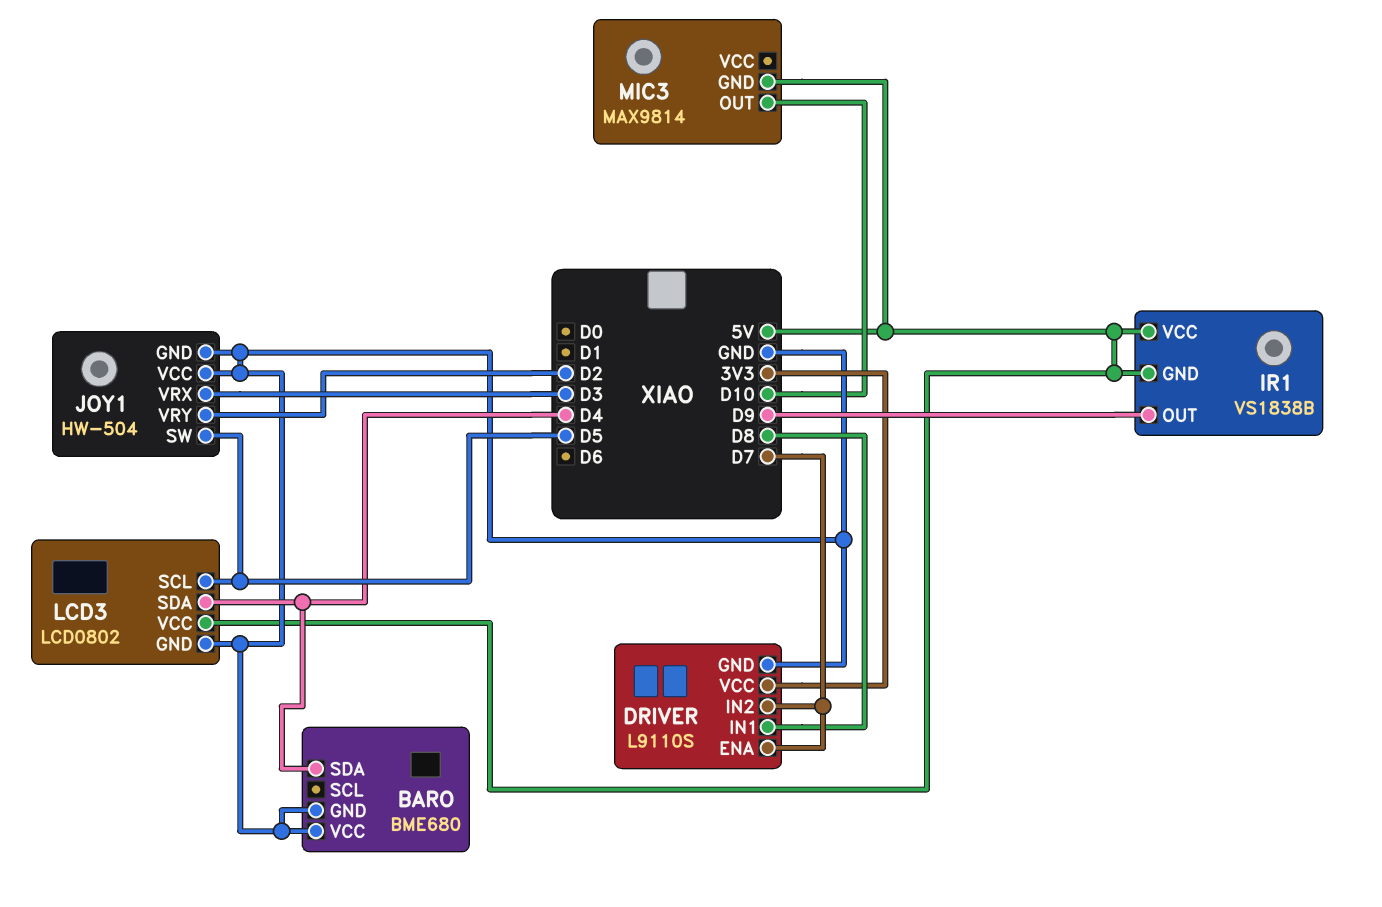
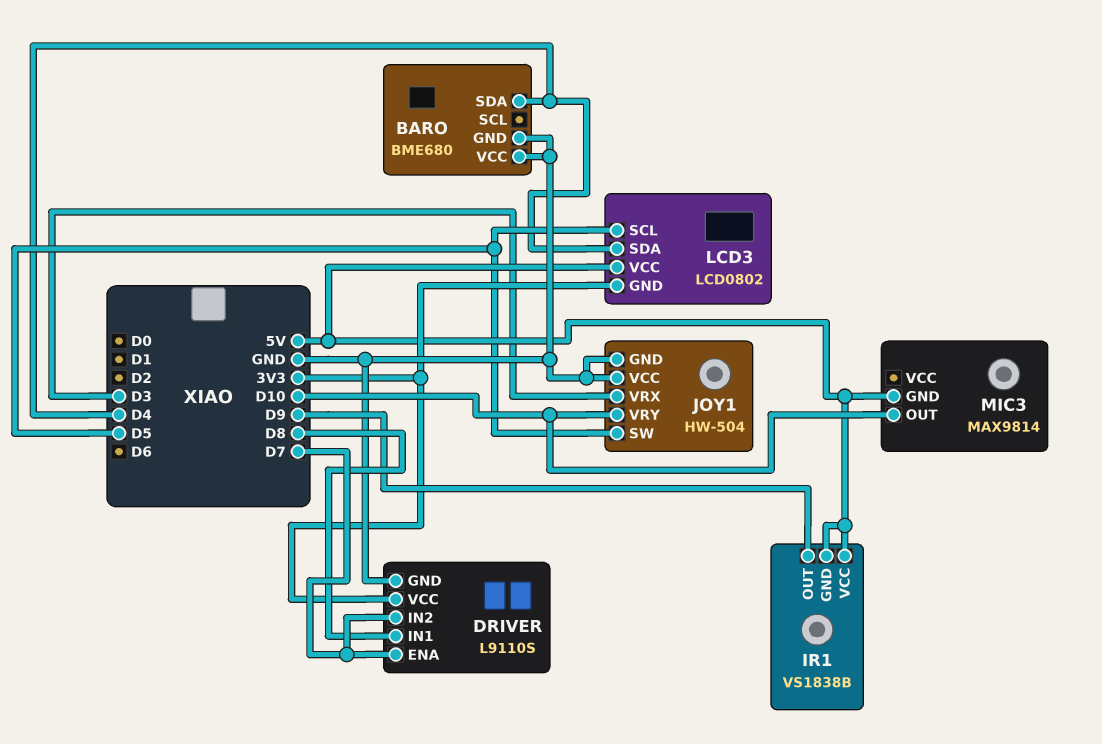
JOY1 pin VRY: D2 -> D10
LCD3 pin GND: GND -> 3V3

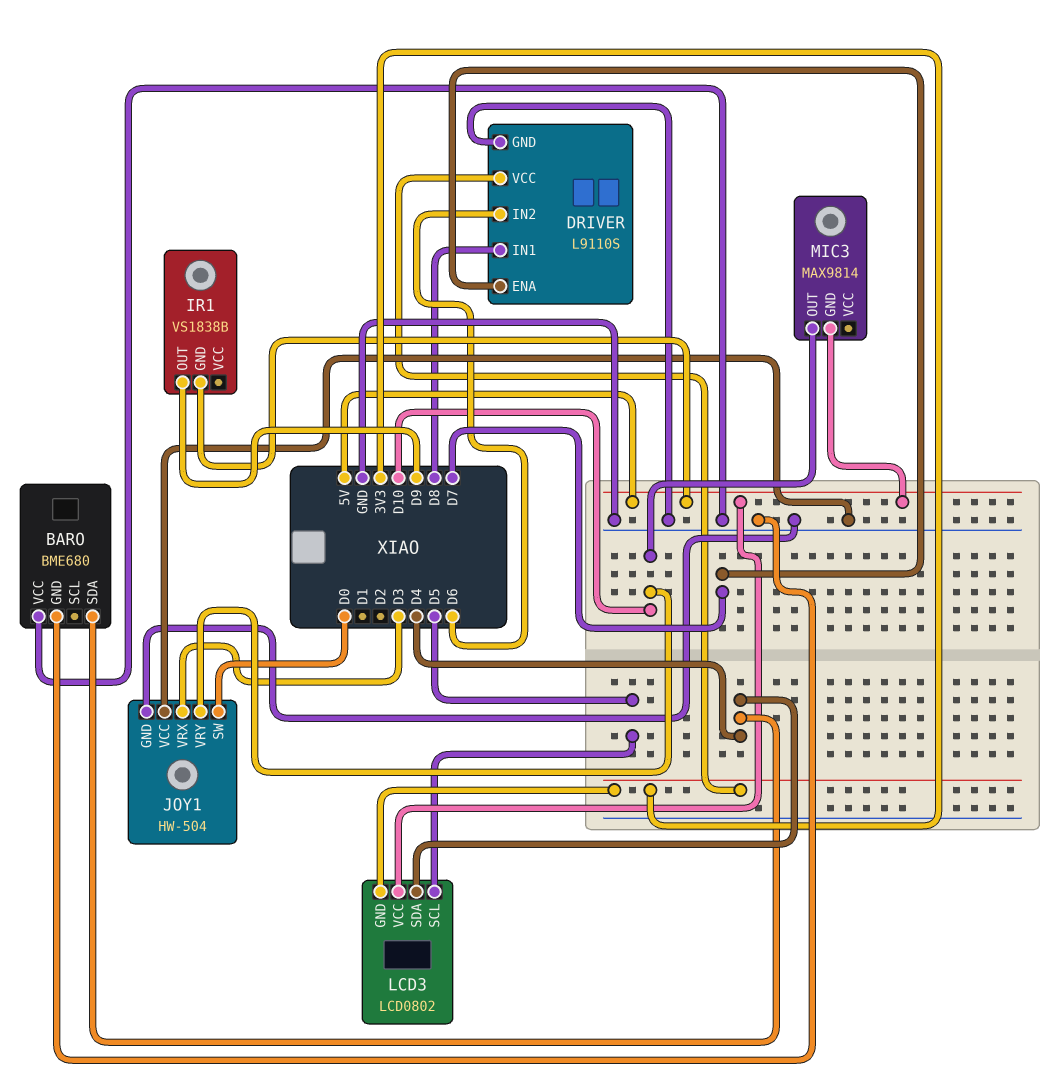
DRIVER pin IN2: D7 -> D6
IR1 pin VCC: 5V -> none
JOY1 pin SW: D5 -> D0

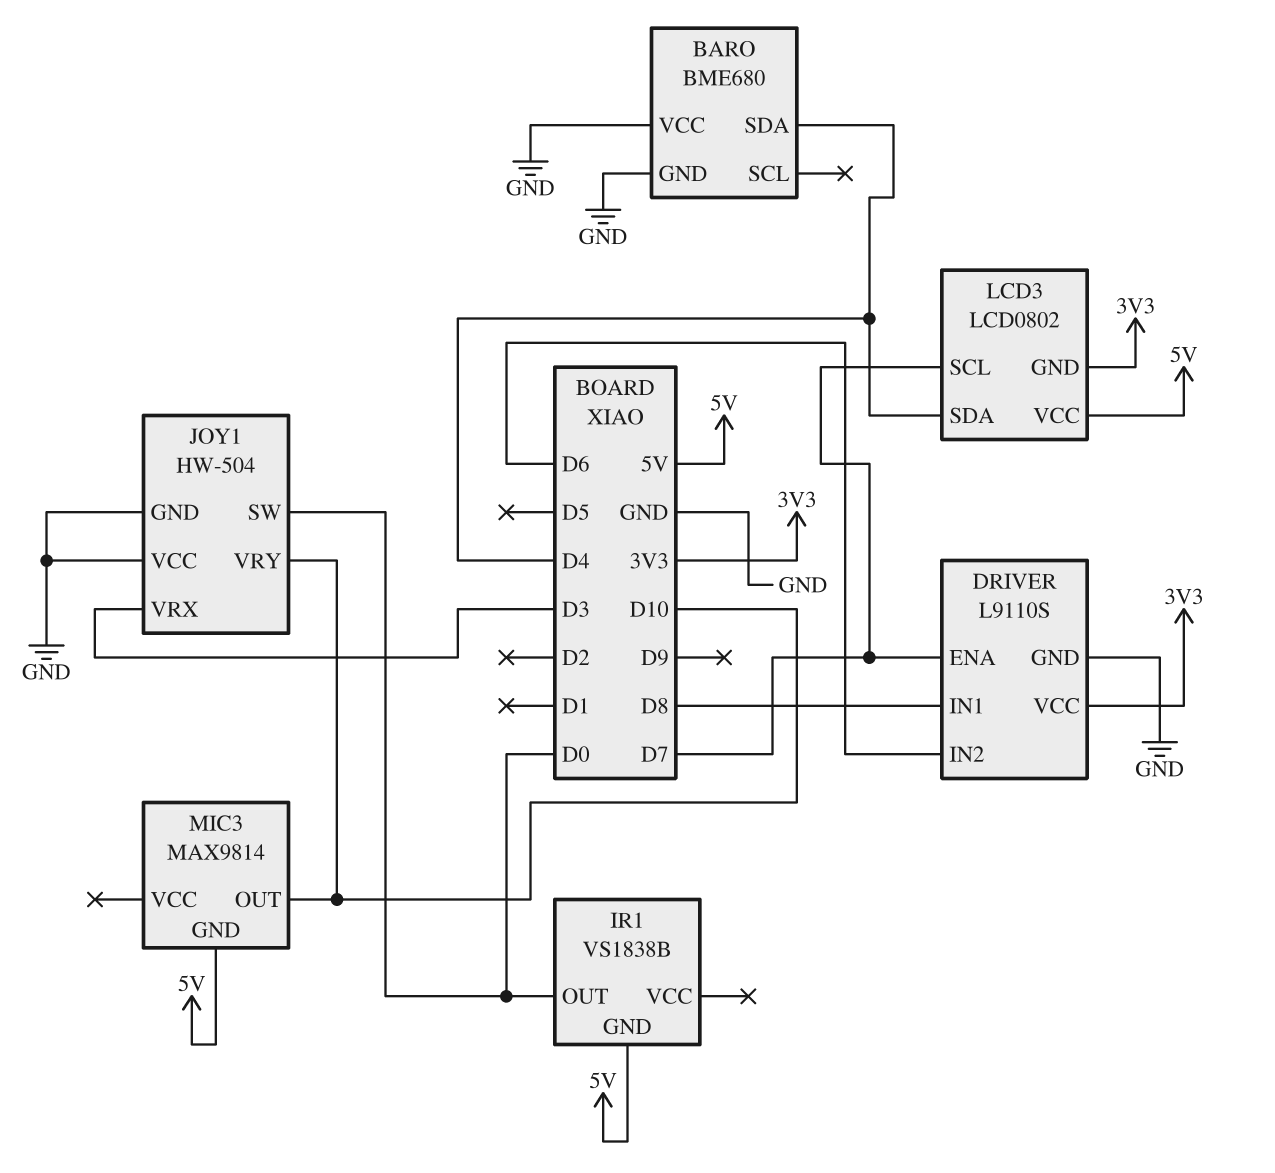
IR1 pin OUT: D9 -> D0
LCD3 pin SCL: D5 -> D7

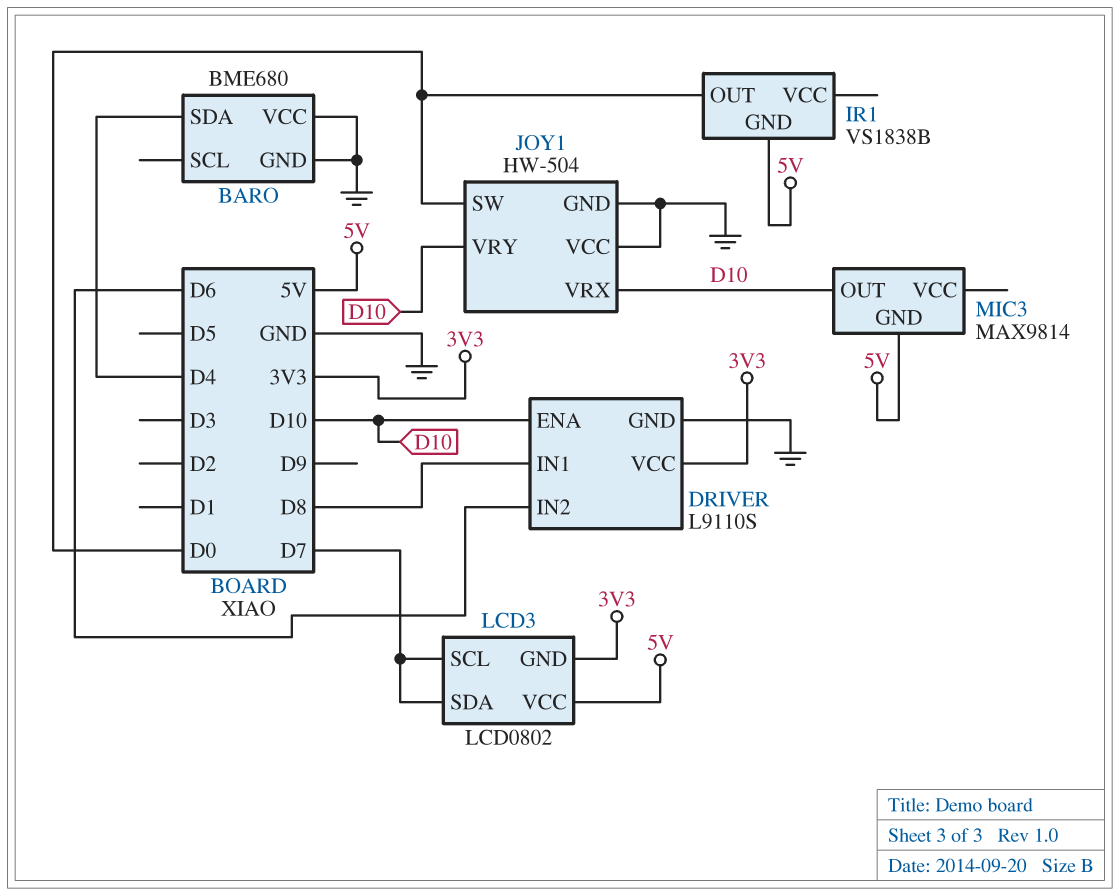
DRIVER pin ENA: D7 -> D10
JOY1 pin VRX: D3 -> D10
LCD3 pin SDA: D4 -> D7

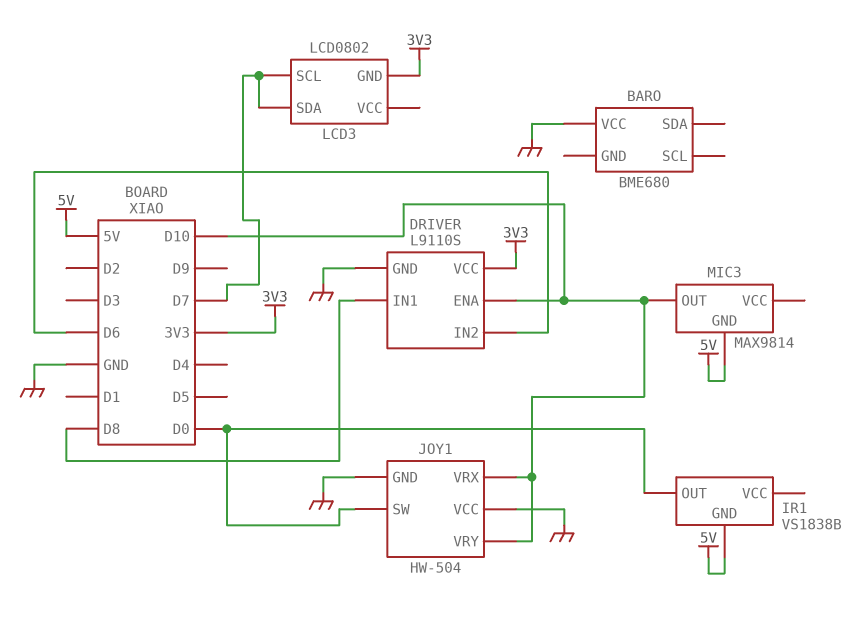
BARO pin GND: GND -> none
BARO pin SDA: D4 -> none
LCD3 pin VCC: 5V -> none

